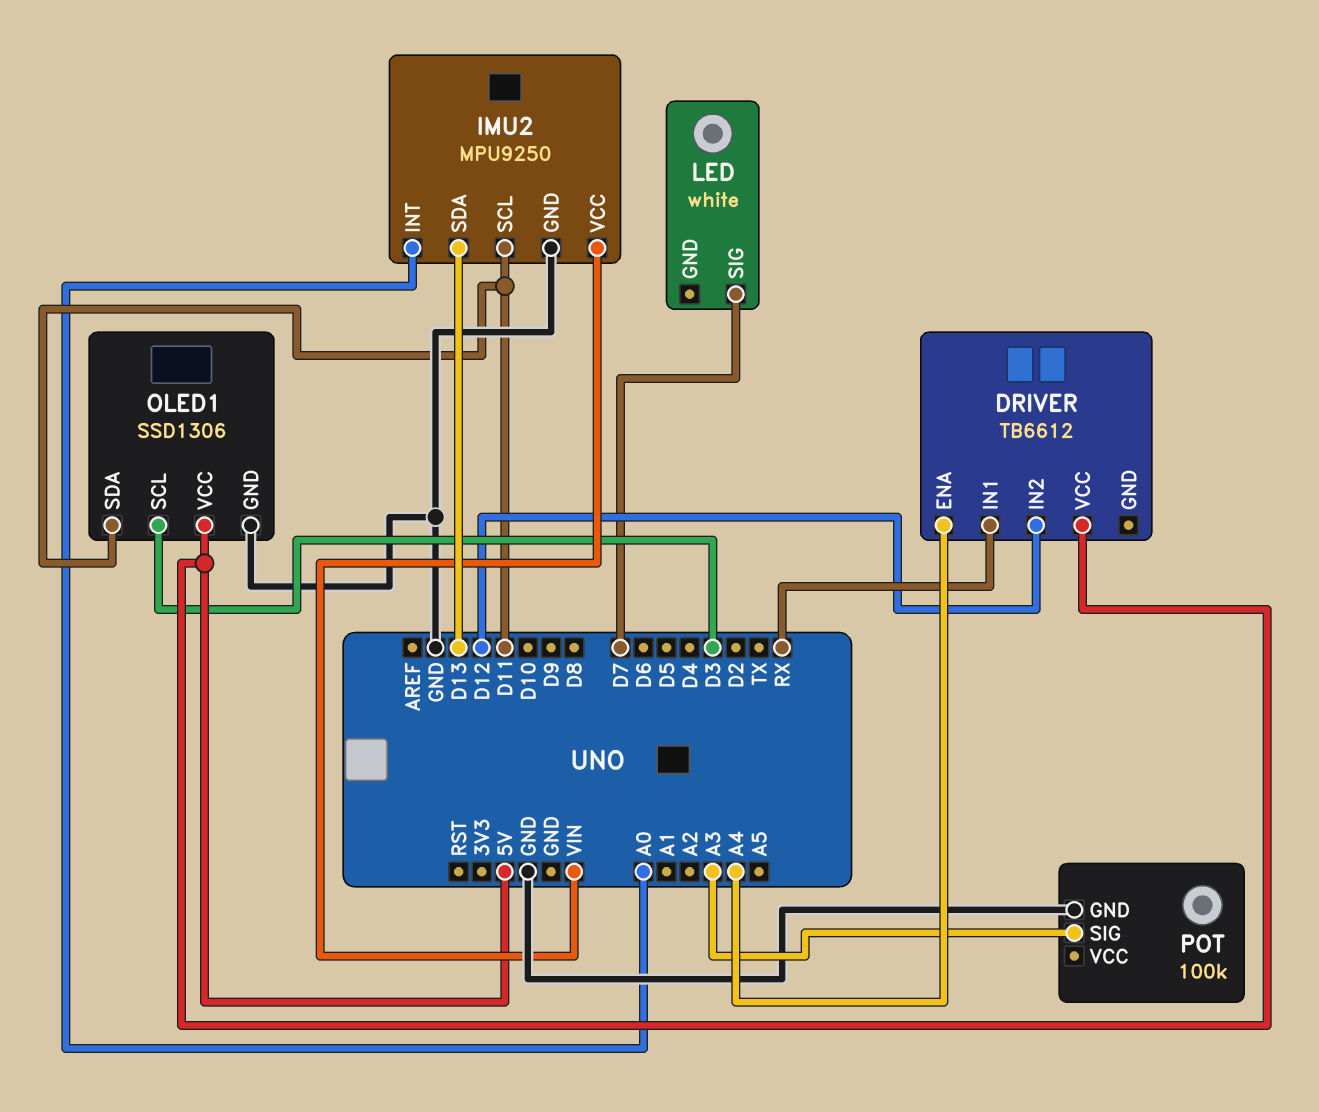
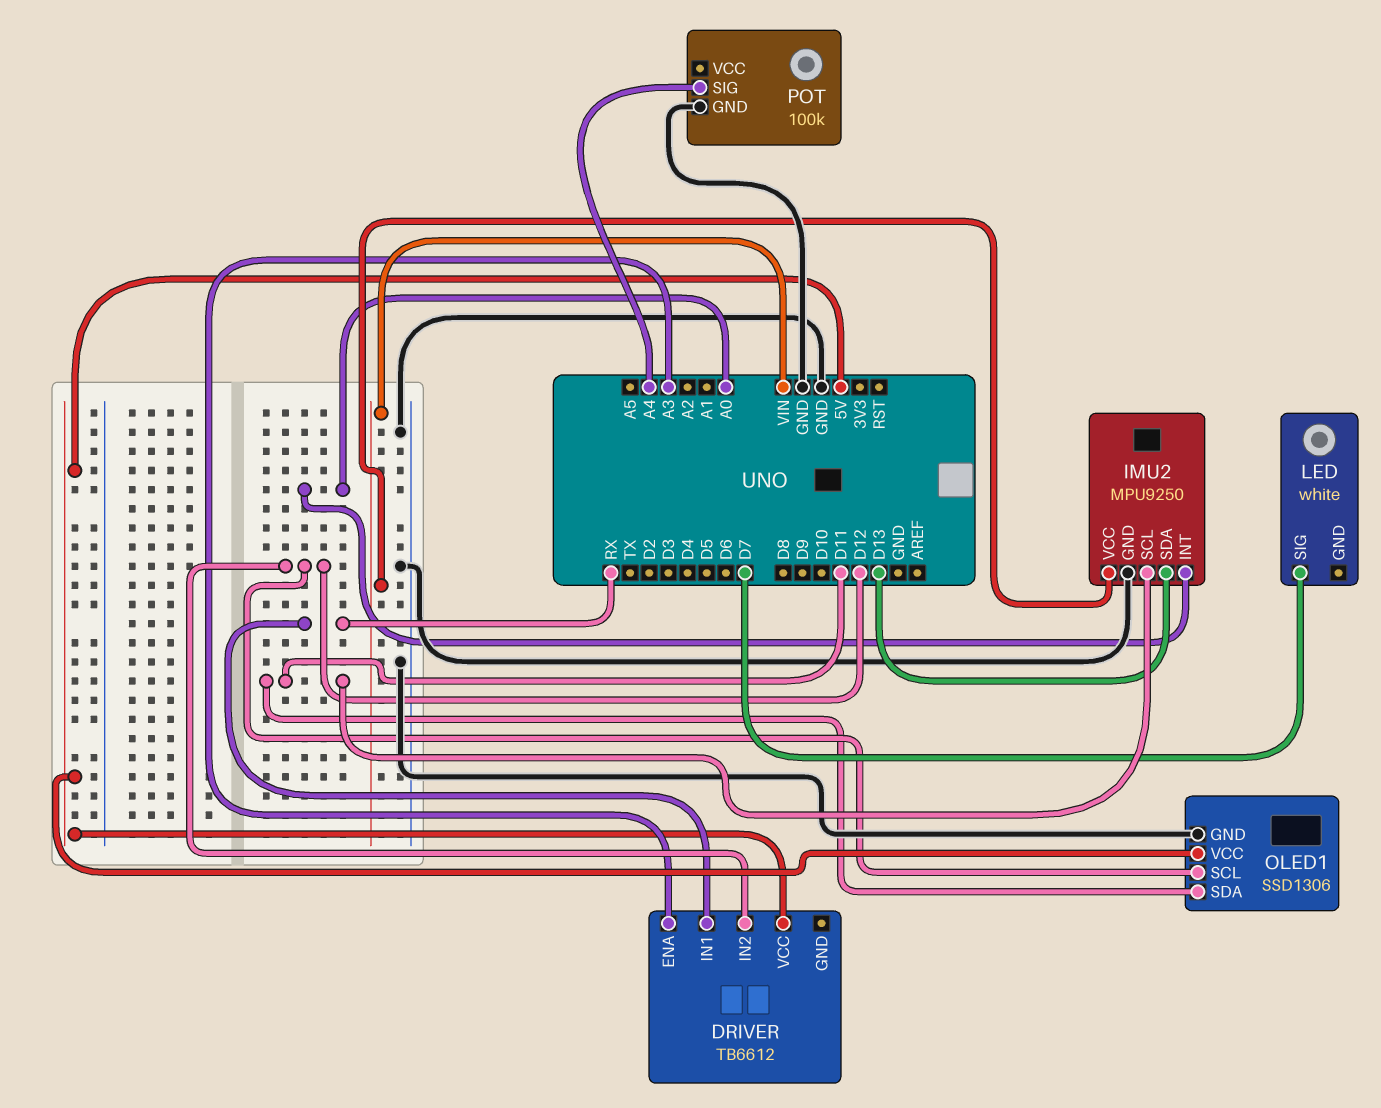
DRIVER pin ENA: A4 -> A3
OLED1 pin SCL: D3 -> D12
POT pin SIG: A3 -> A4

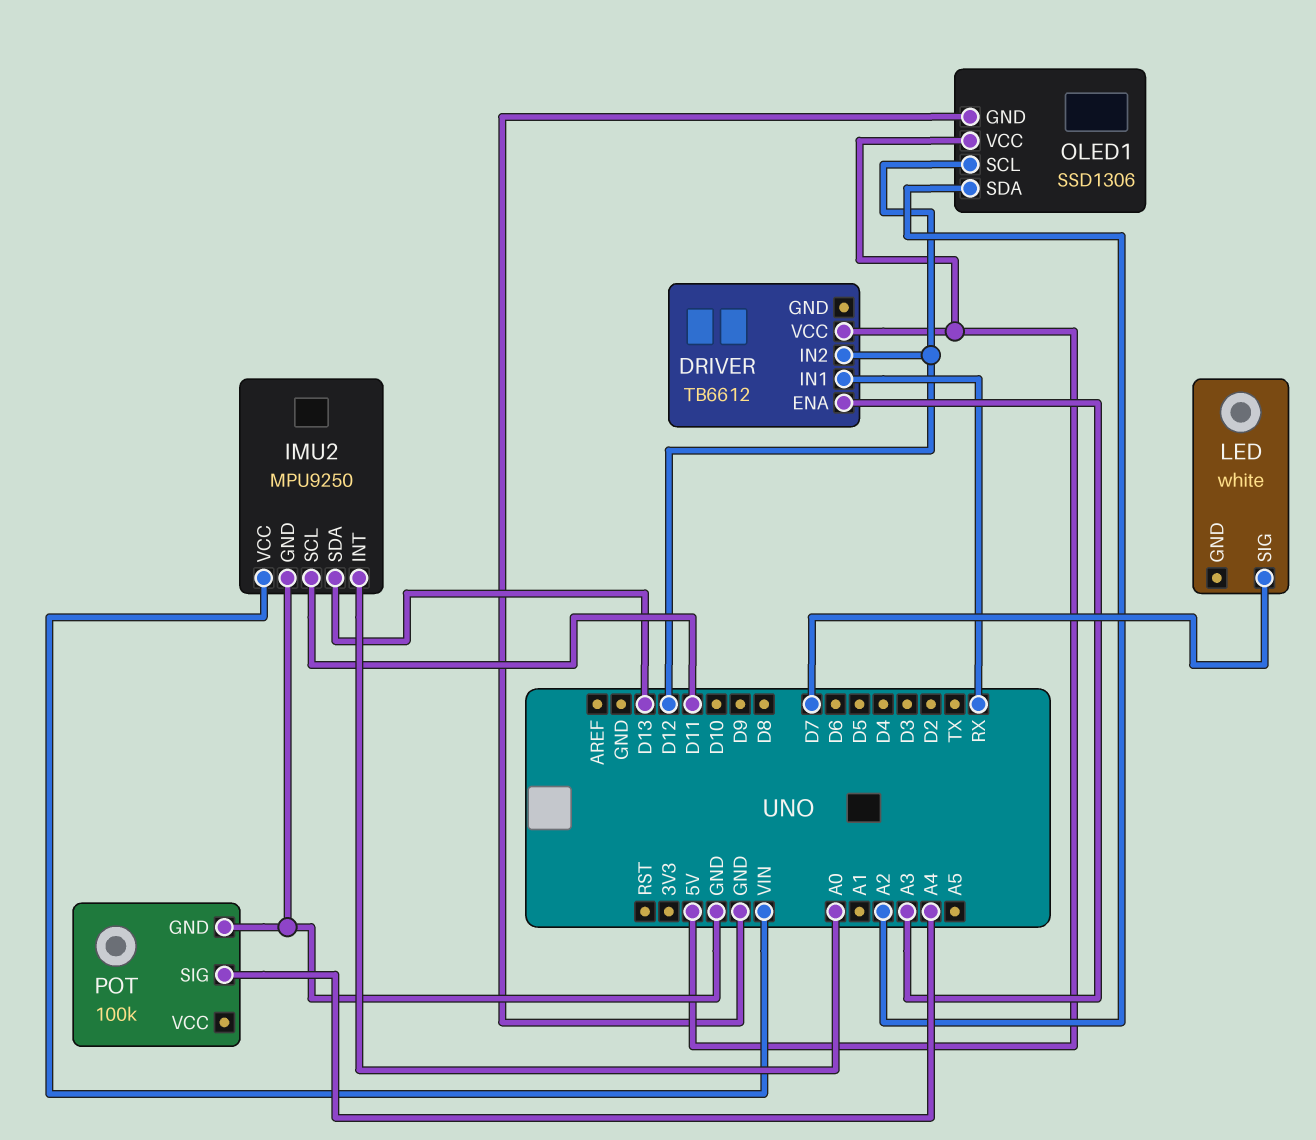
OLED1 pin SDA: D11 -> A2

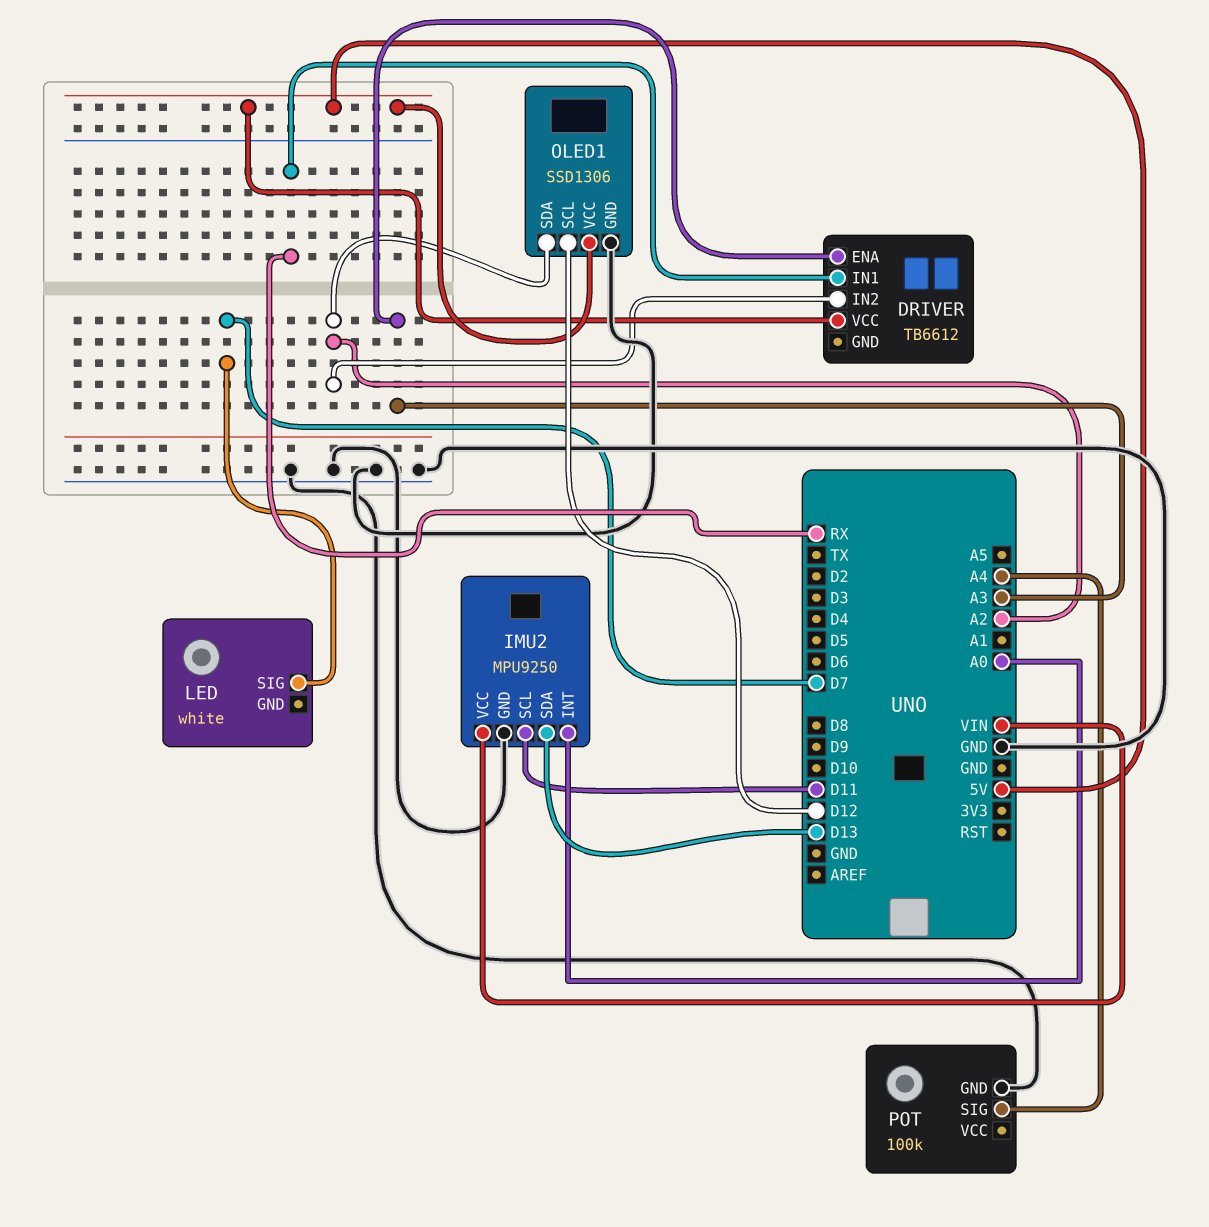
DRIVER pin IN2: D12 -> A2

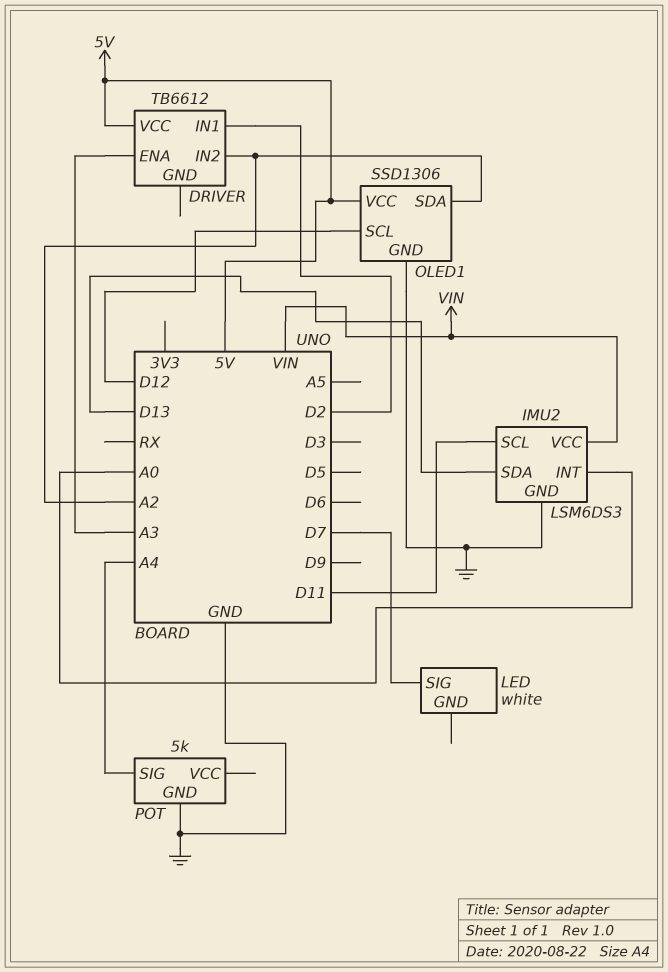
DRIVER pin IN1: RX -> D2
IMU2: MPU9250 -> LSM6DS3
POT: 100k -> 5k

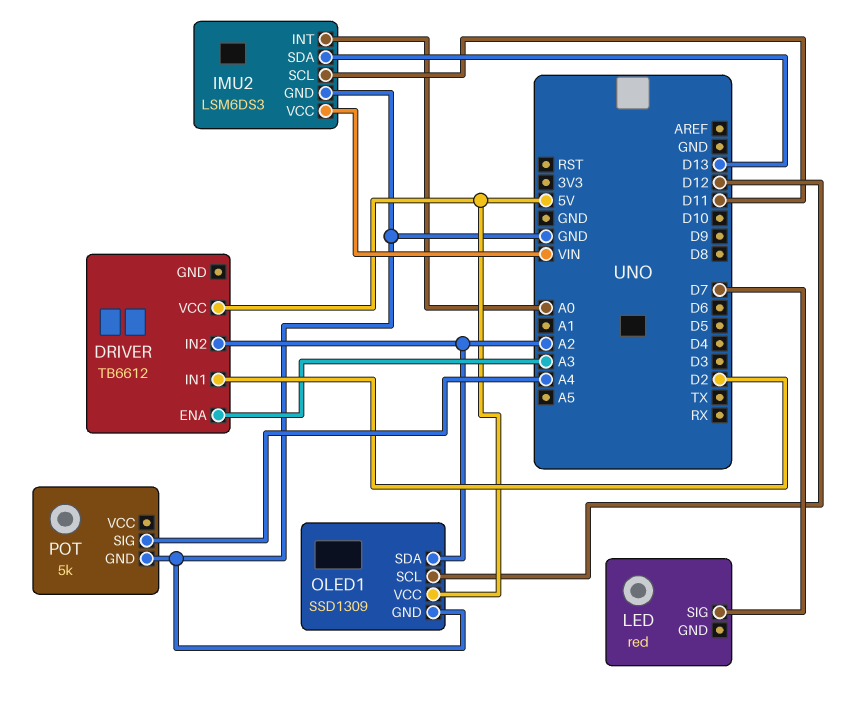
LED: white -> red
OLED1: SSD1306 -> SSD1309

